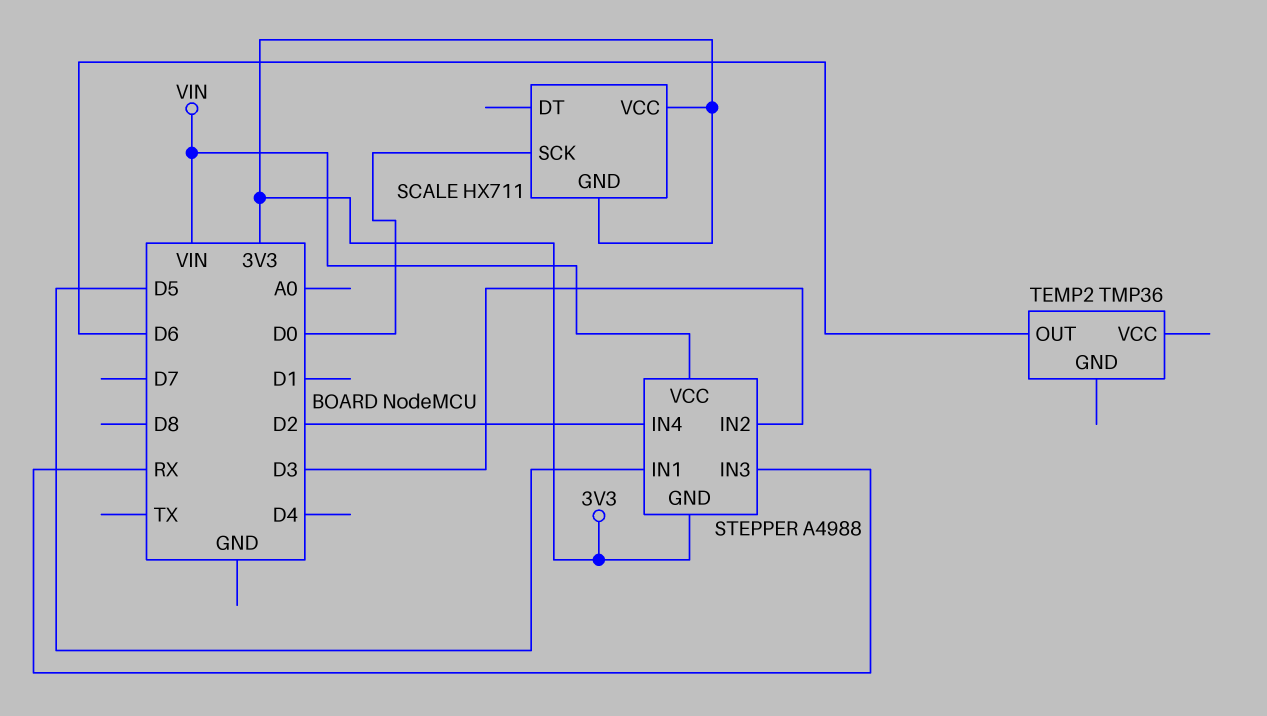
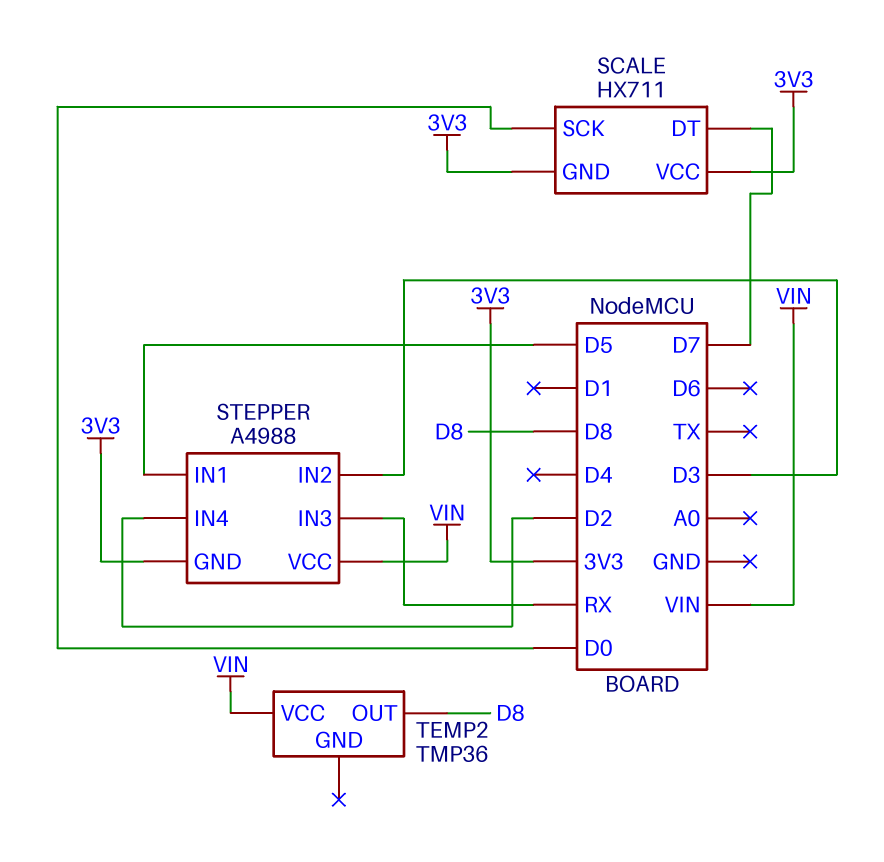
SCALE pin DT: none -> D7
TEMP2 pin OUT: D6 -> D8
TEMP2 pin VCC: none -> VIN

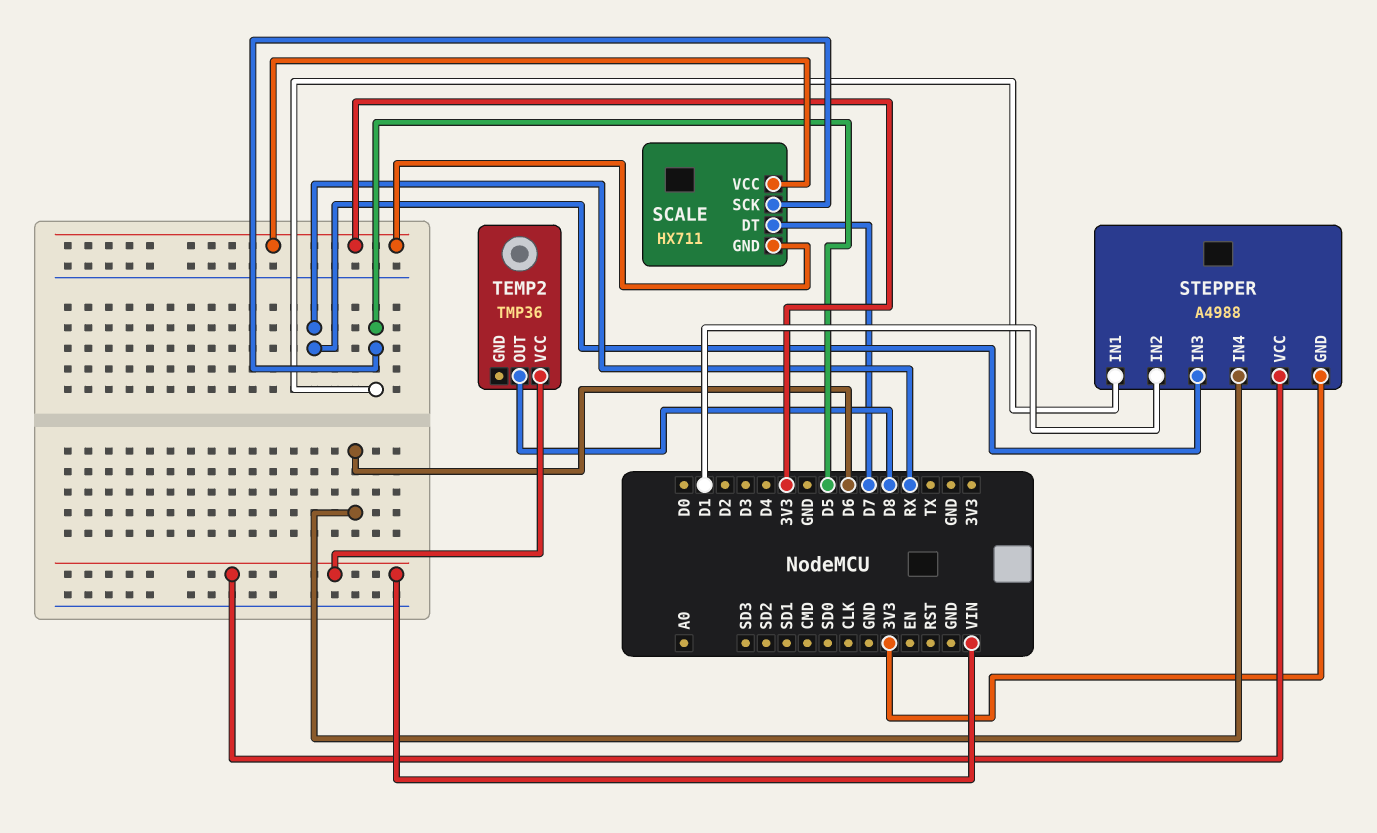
SCALE pin SCK: D0 -> D5
STEPPER pin IN2: D3 -> D1
STEPPER pin IN4: D2 -> D6

